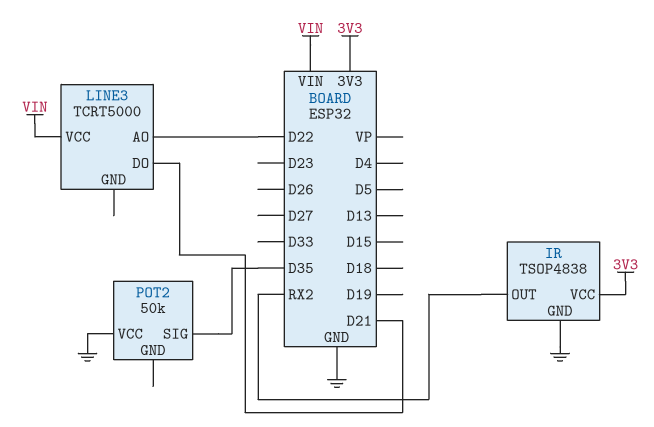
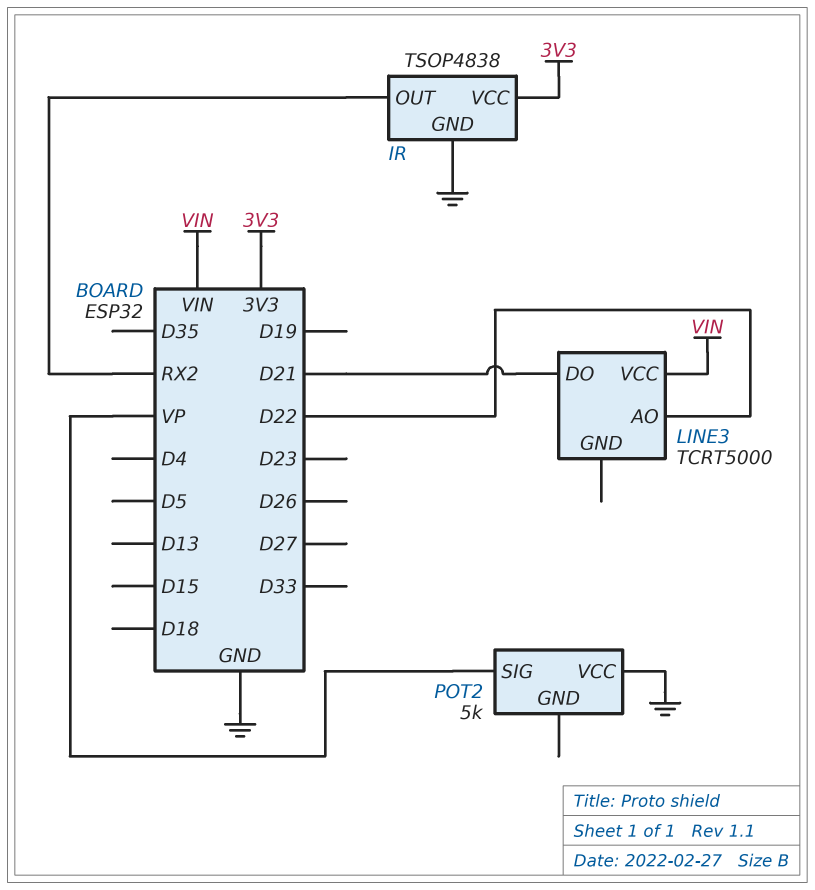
POT2: 50k -> 5k
POT2 pin SIG: D35 -> VP

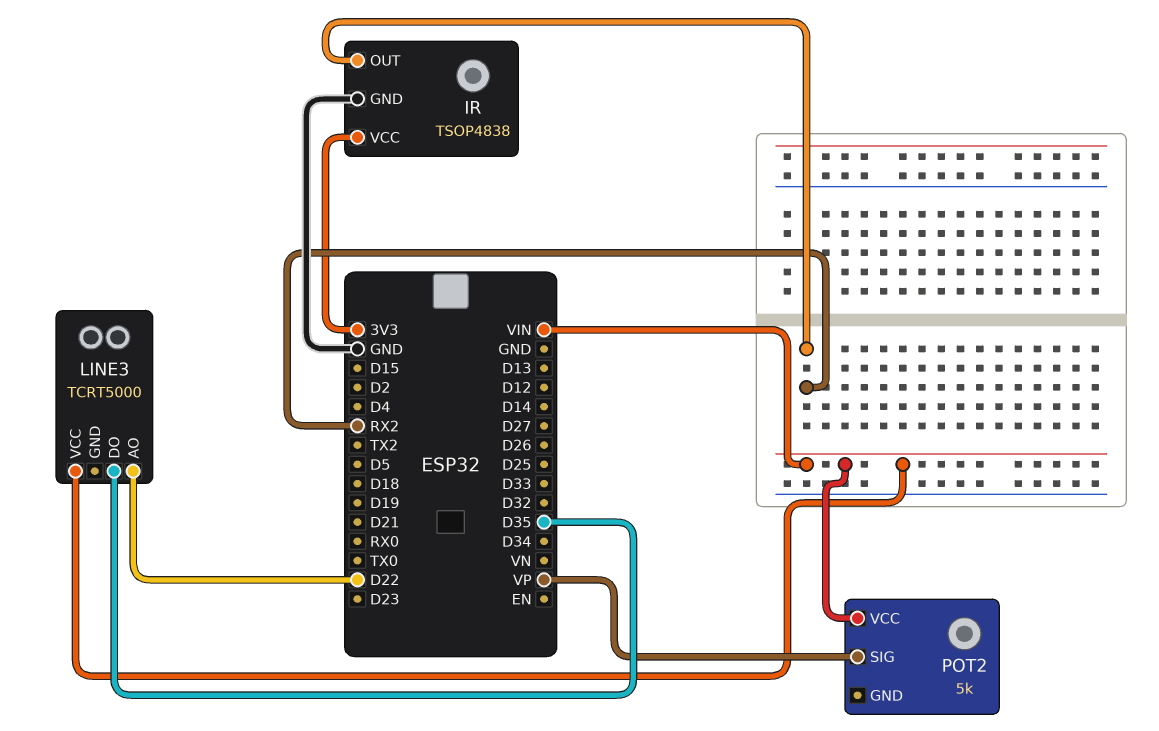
LINE3 pin DO: D21 -> D35
POT2 pin VCC: GND -> VIN

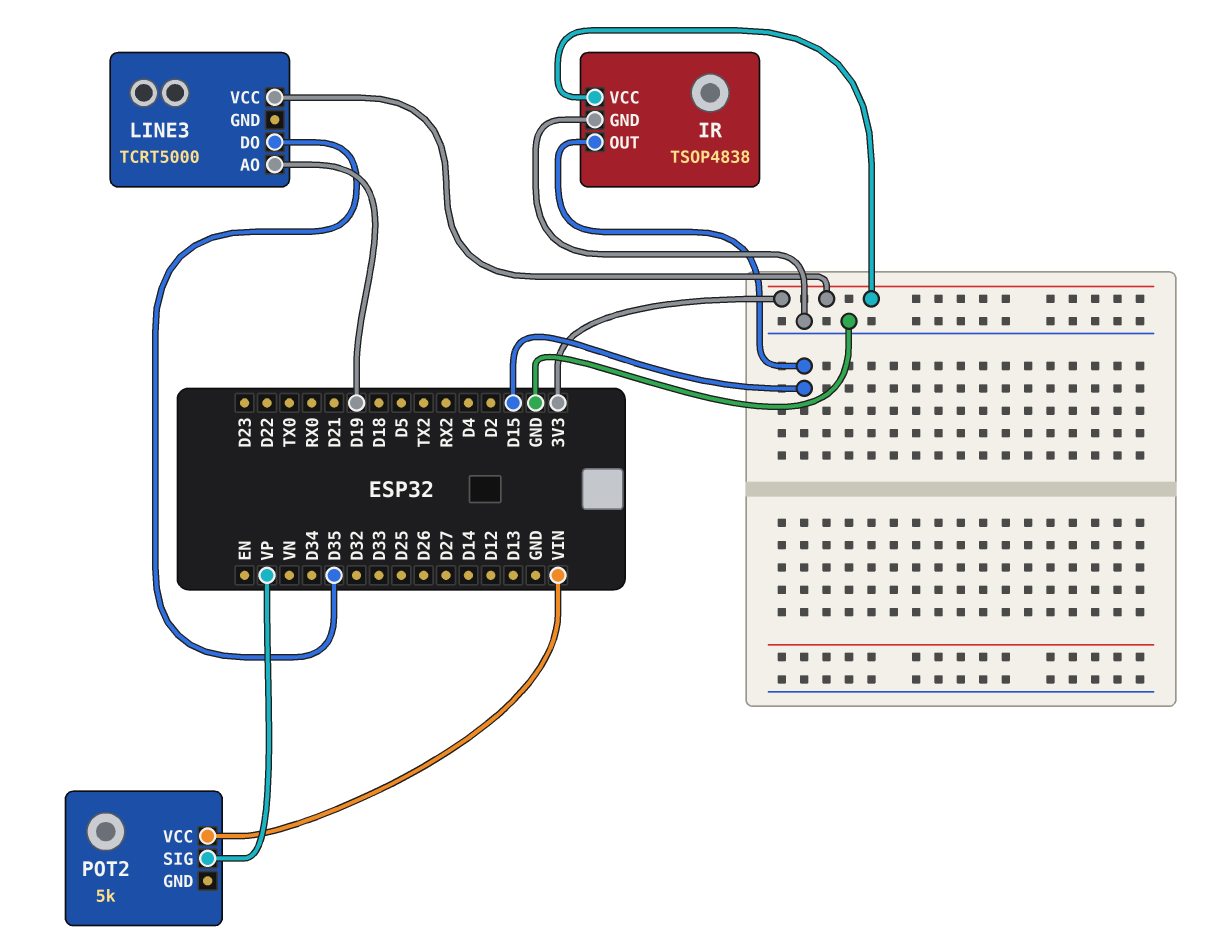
IR pin OUT: RX2 -> D15
LINE3 pin AO: D22 -> D19
LINE3 pin VCC: VIN -> 3V3

